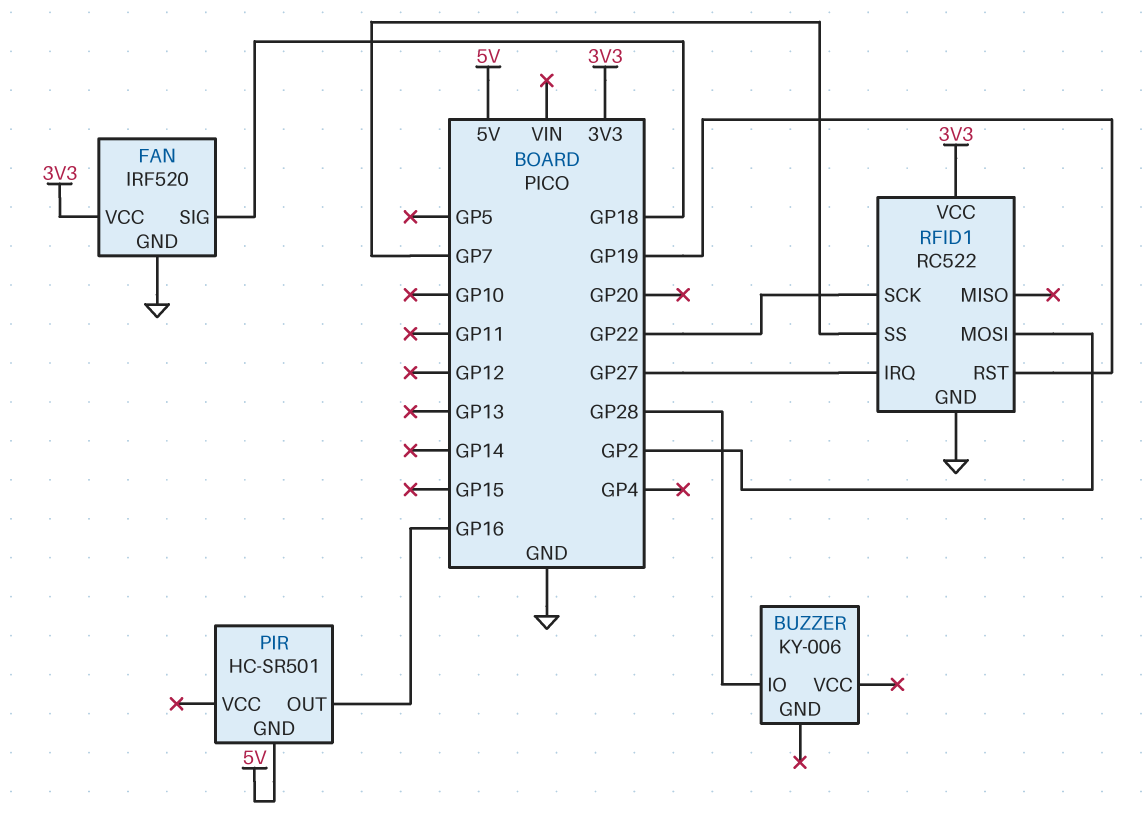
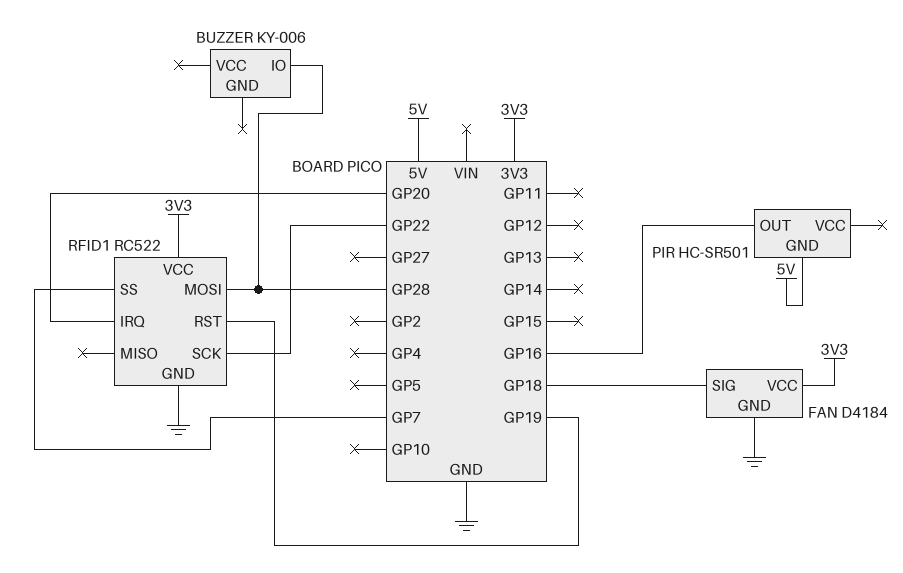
FAN: IRF520 -> D4184
RFID1 pin IRQ: GP27 -> GP20
RFID1 pin MOSI: GP2 -> GP28

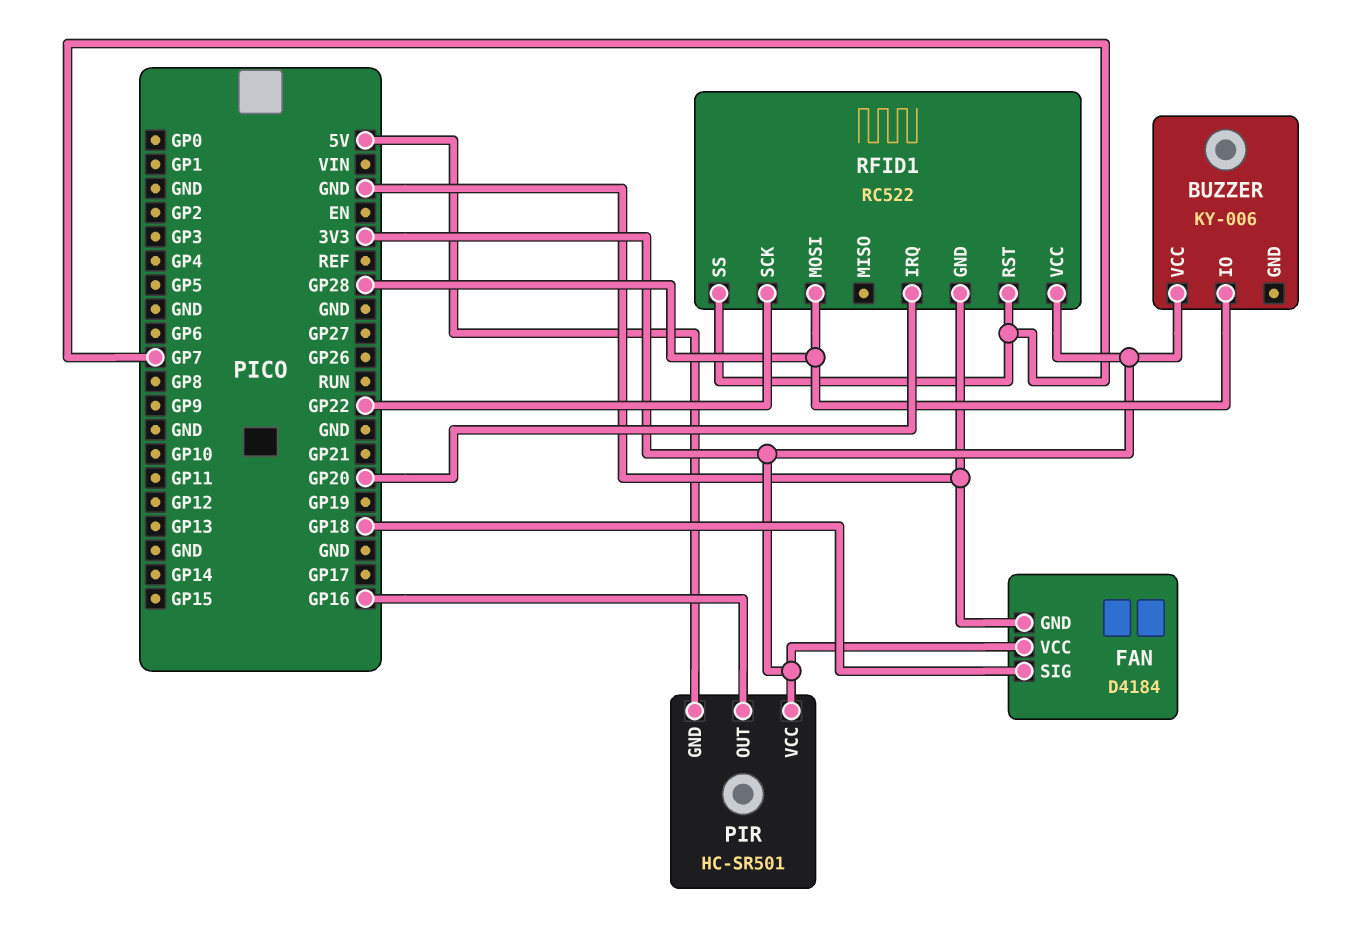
BUZZER pin VCC: none -> 3V3
PIR pin VCC: none -> 3V3
RFID1 pin RST: GP19 -> GP7

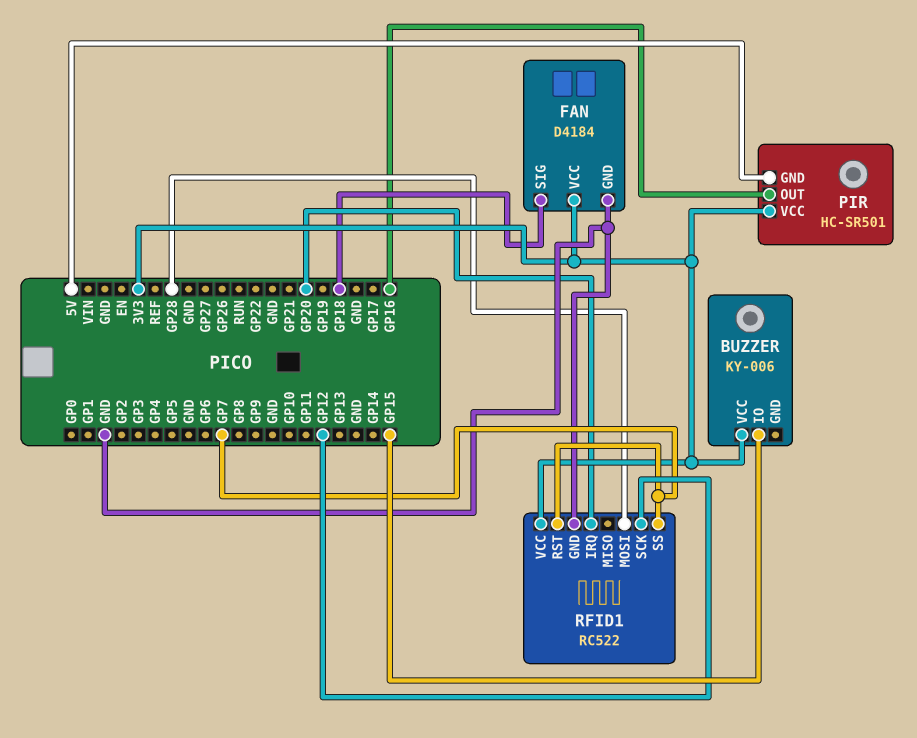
BUZZER pin IO: GP28 -> GP15
RFID1 pin SCK: GP22 -> GP12

